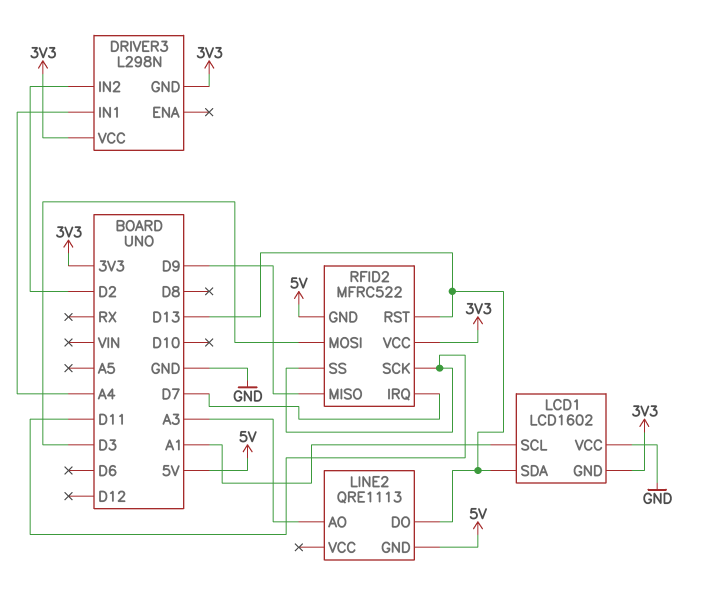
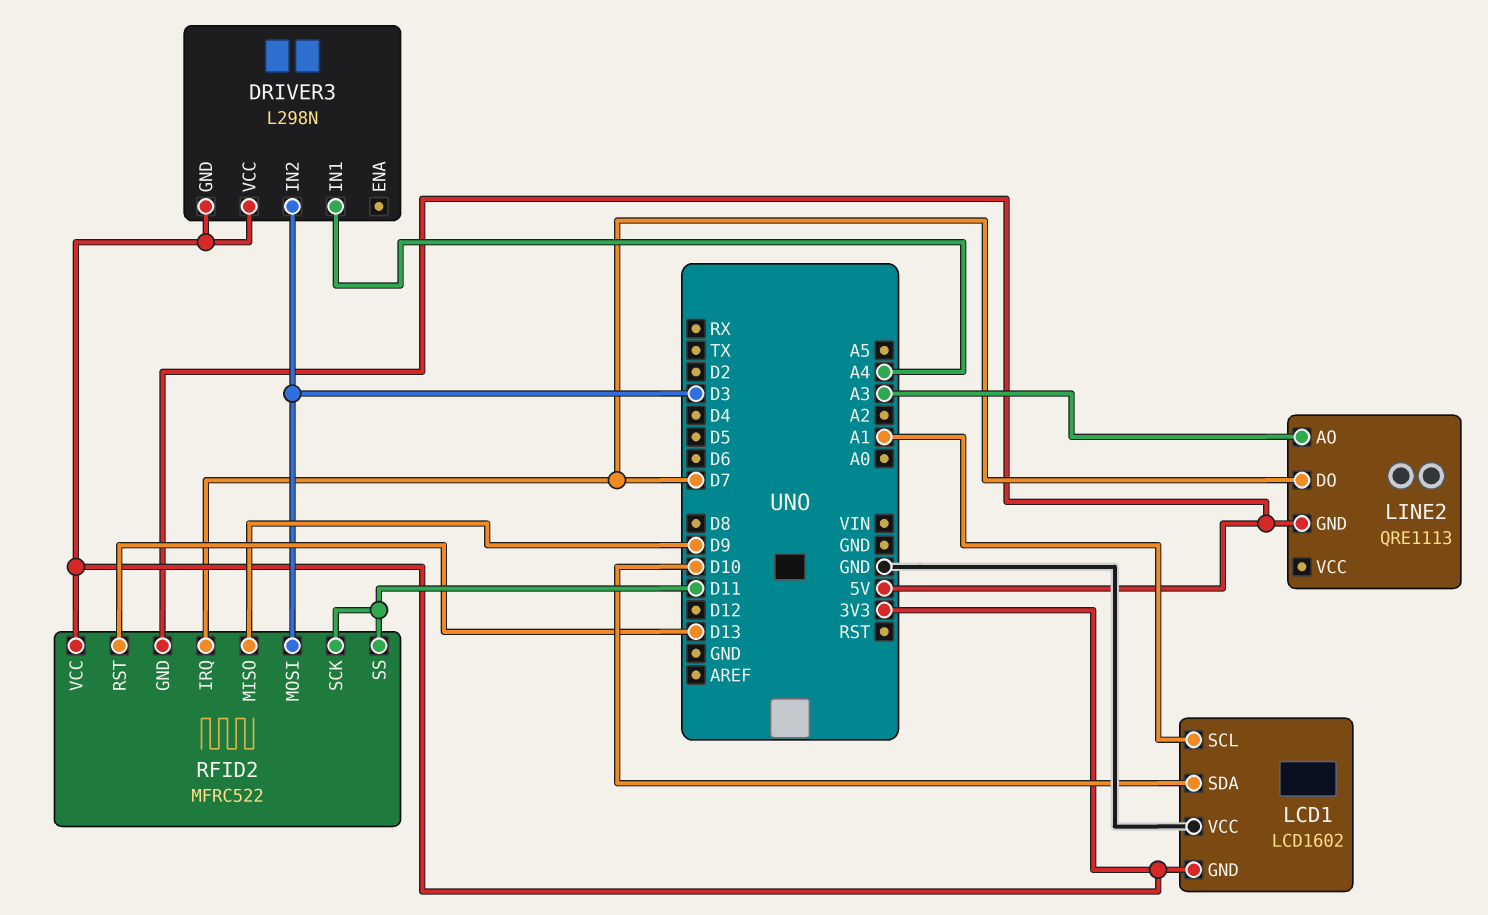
DRIVER3 pin IN2: D2 -> D3
LCD1 pin SDA: D13 -> D10
LINE2 pin DO: D13 -> D7

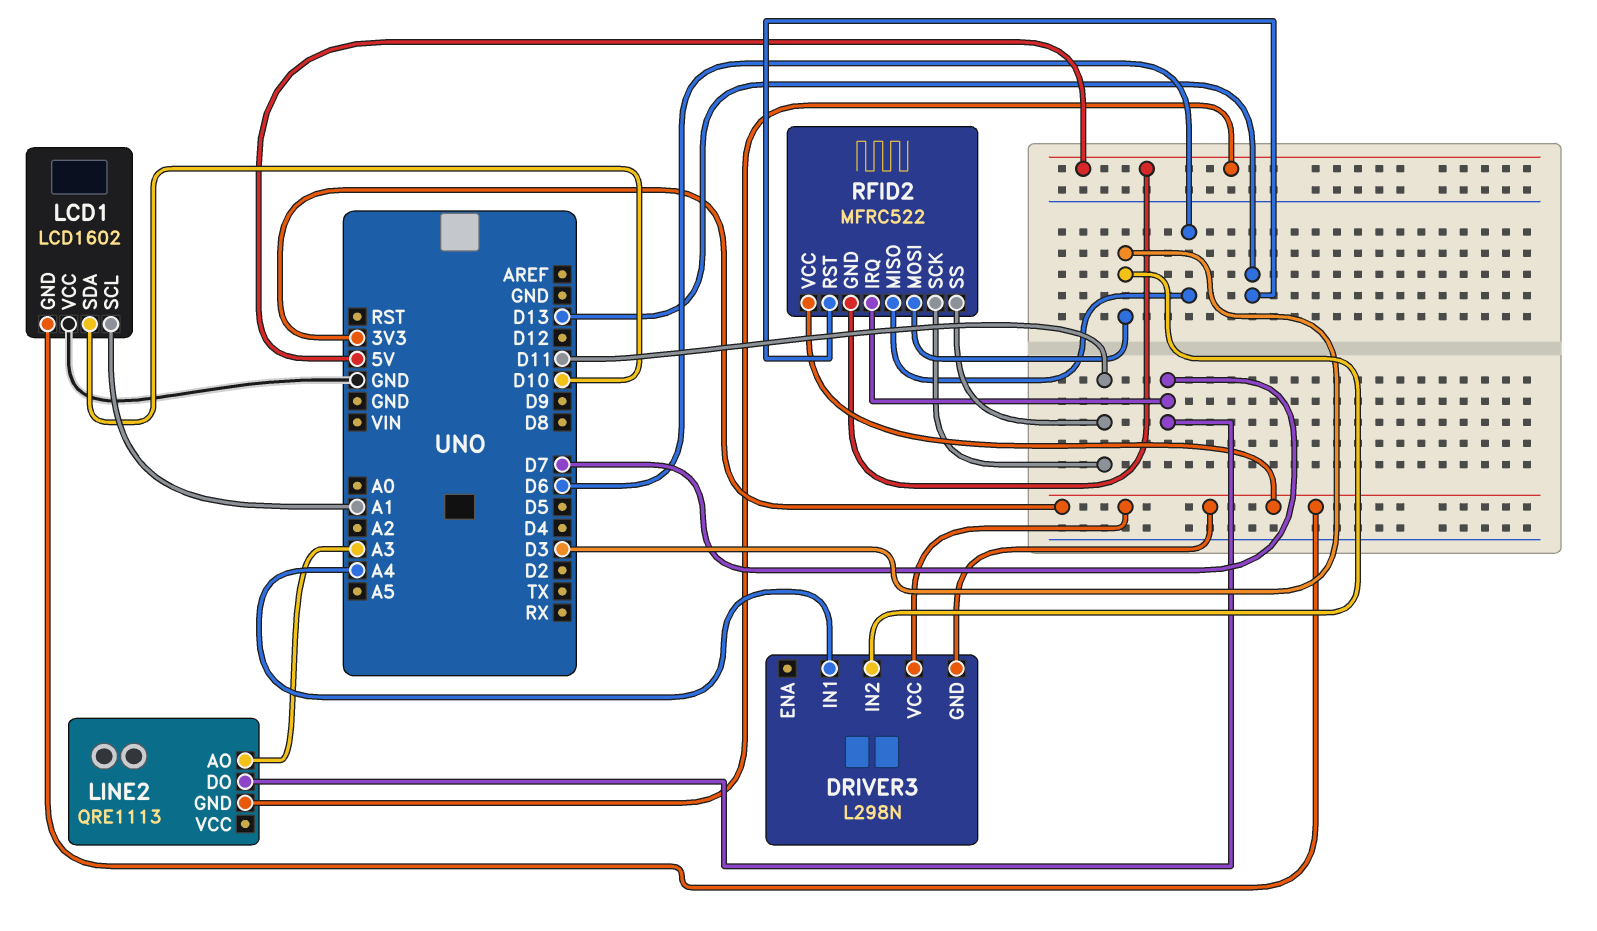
RFID2 pin MISO: D9 -> D6

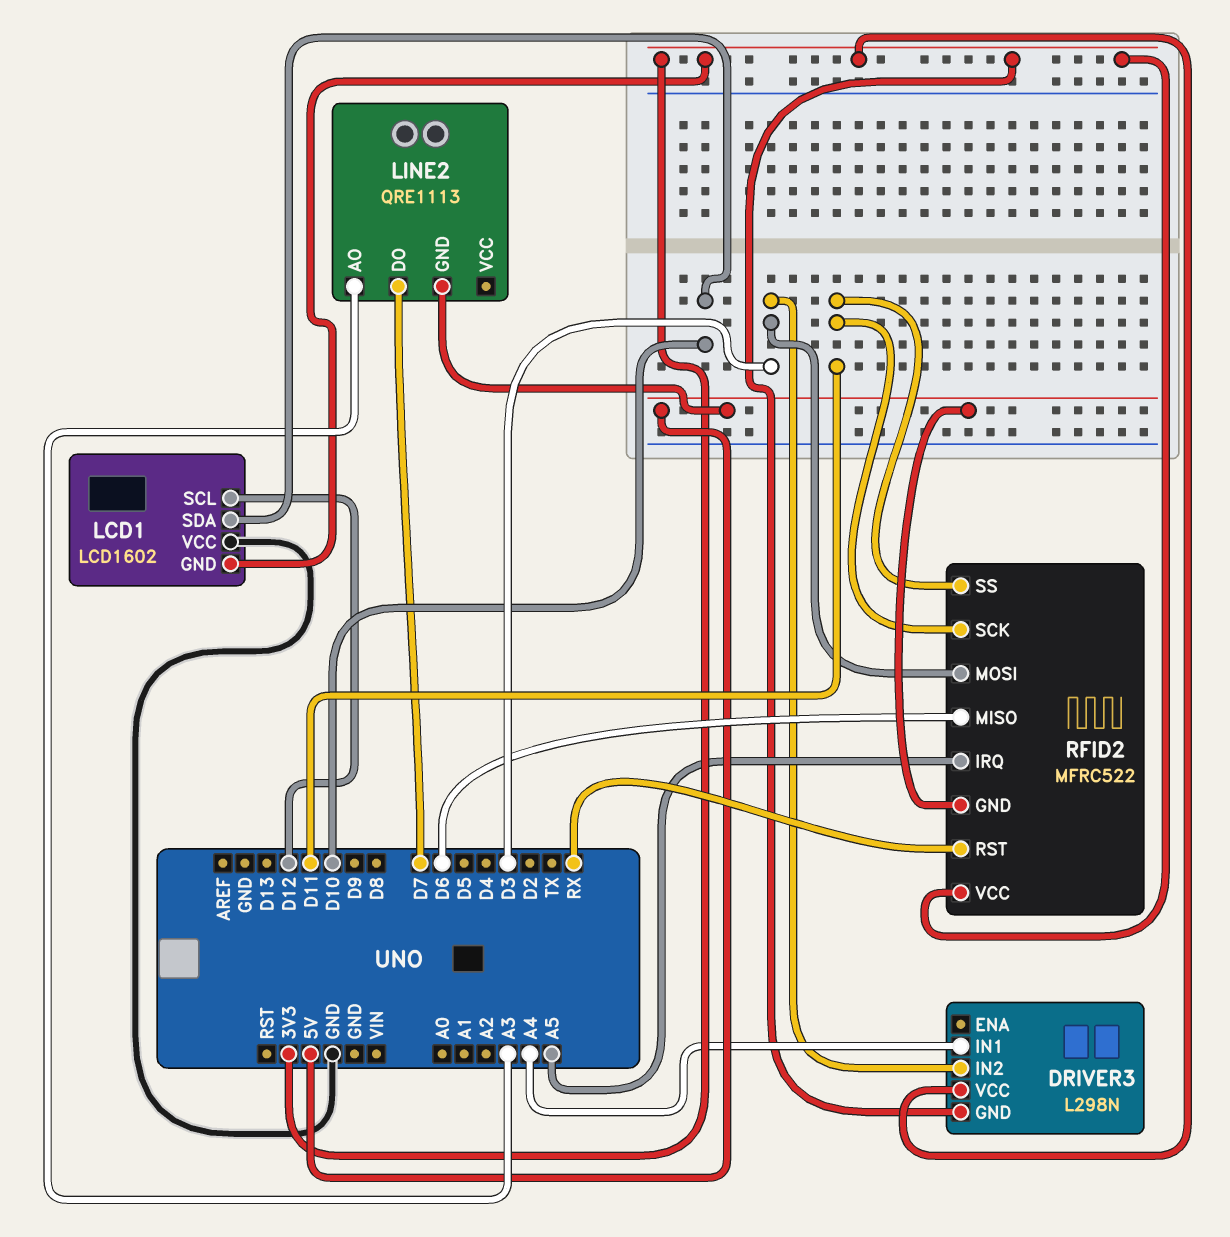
LCD1 pin SCL: A1 -> D12
RFID2 pin IRQ: D7 -> A5
RFID2 pin RST: D13 -> RX

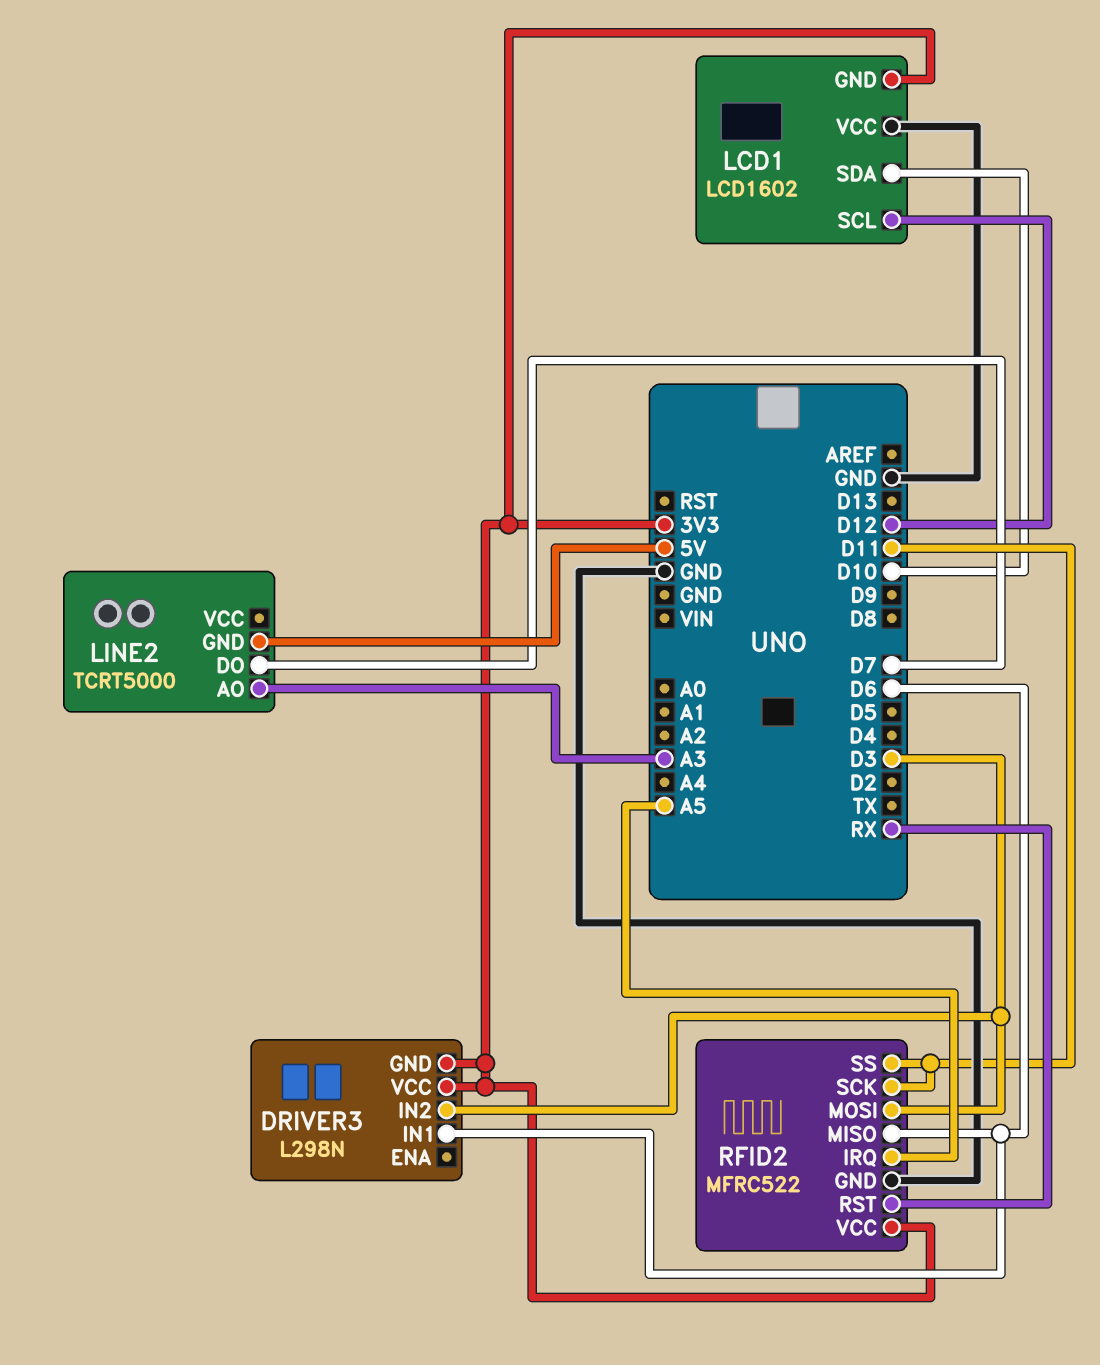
DRIVER3 pin IN1: A4 -> D6
LINE2: QRE1113 -> TCRT5000
RFID2 pin GND: 5V -> GND

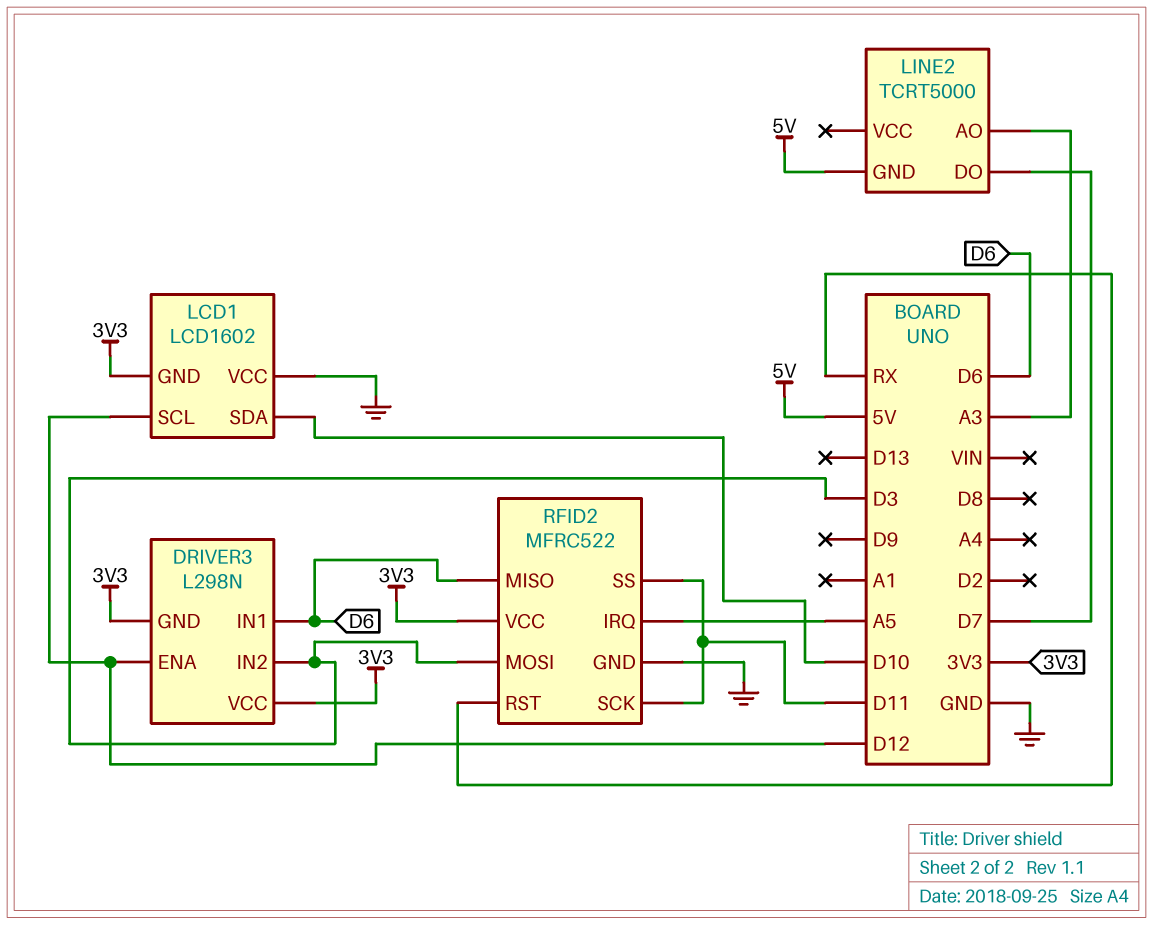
DRIVER3 pin ENA: none -> D12

